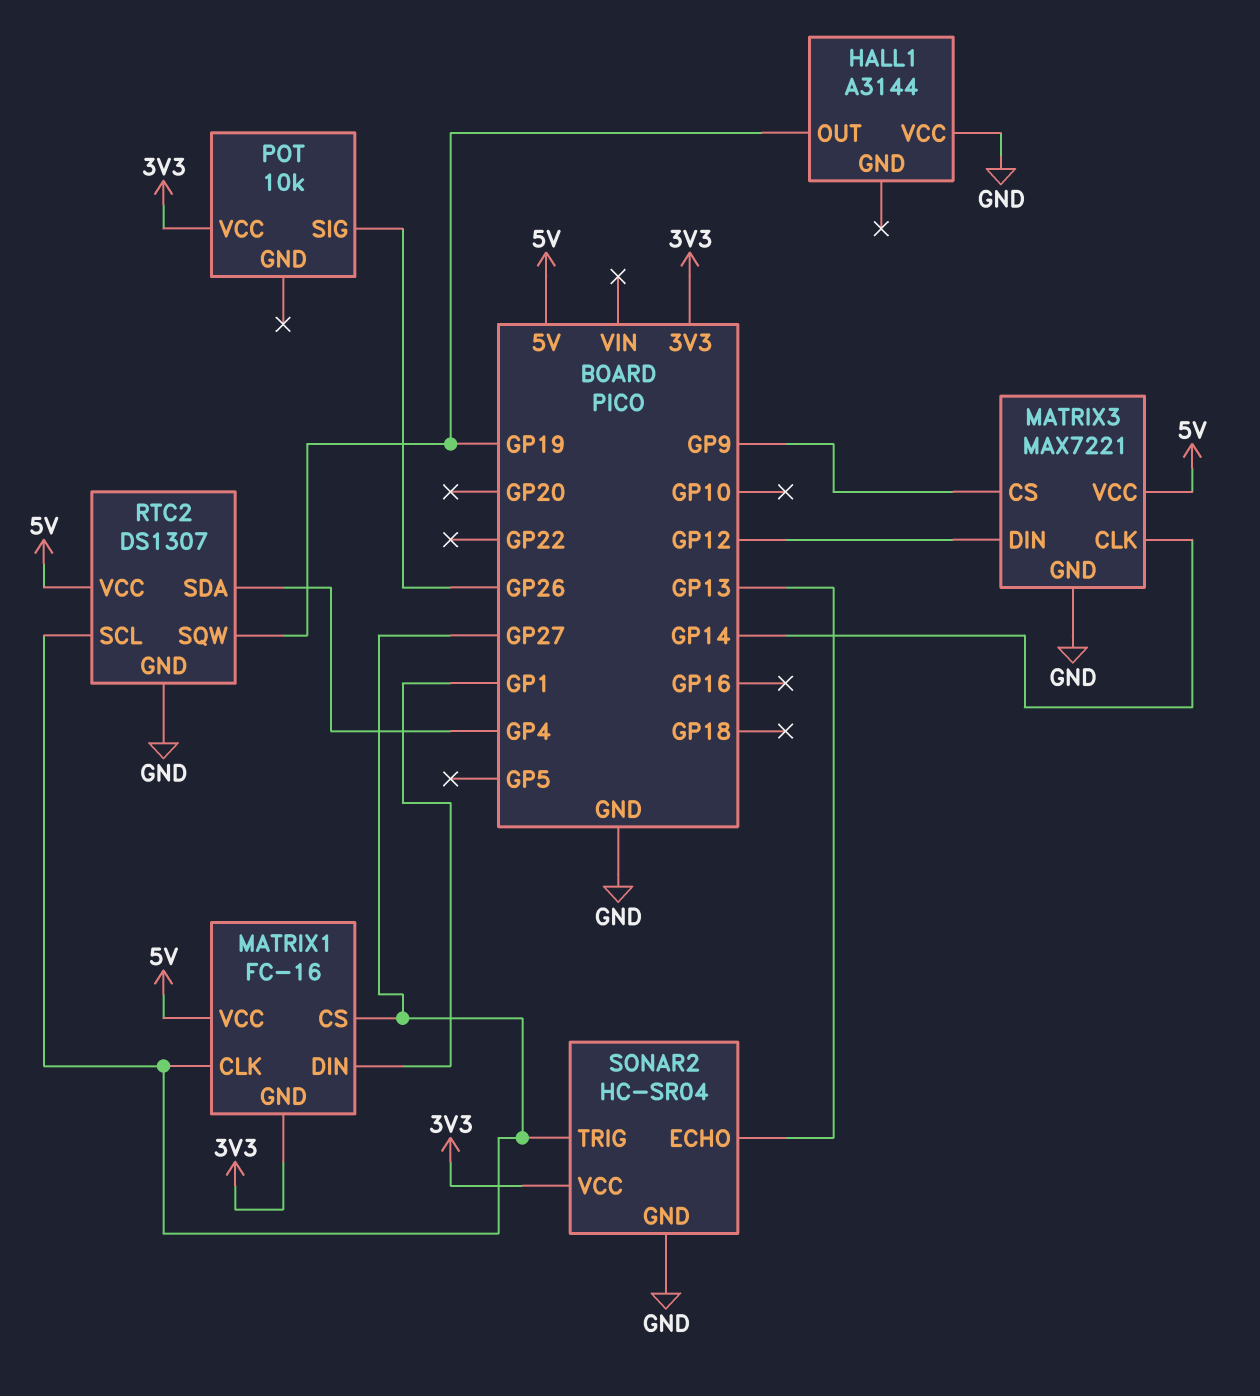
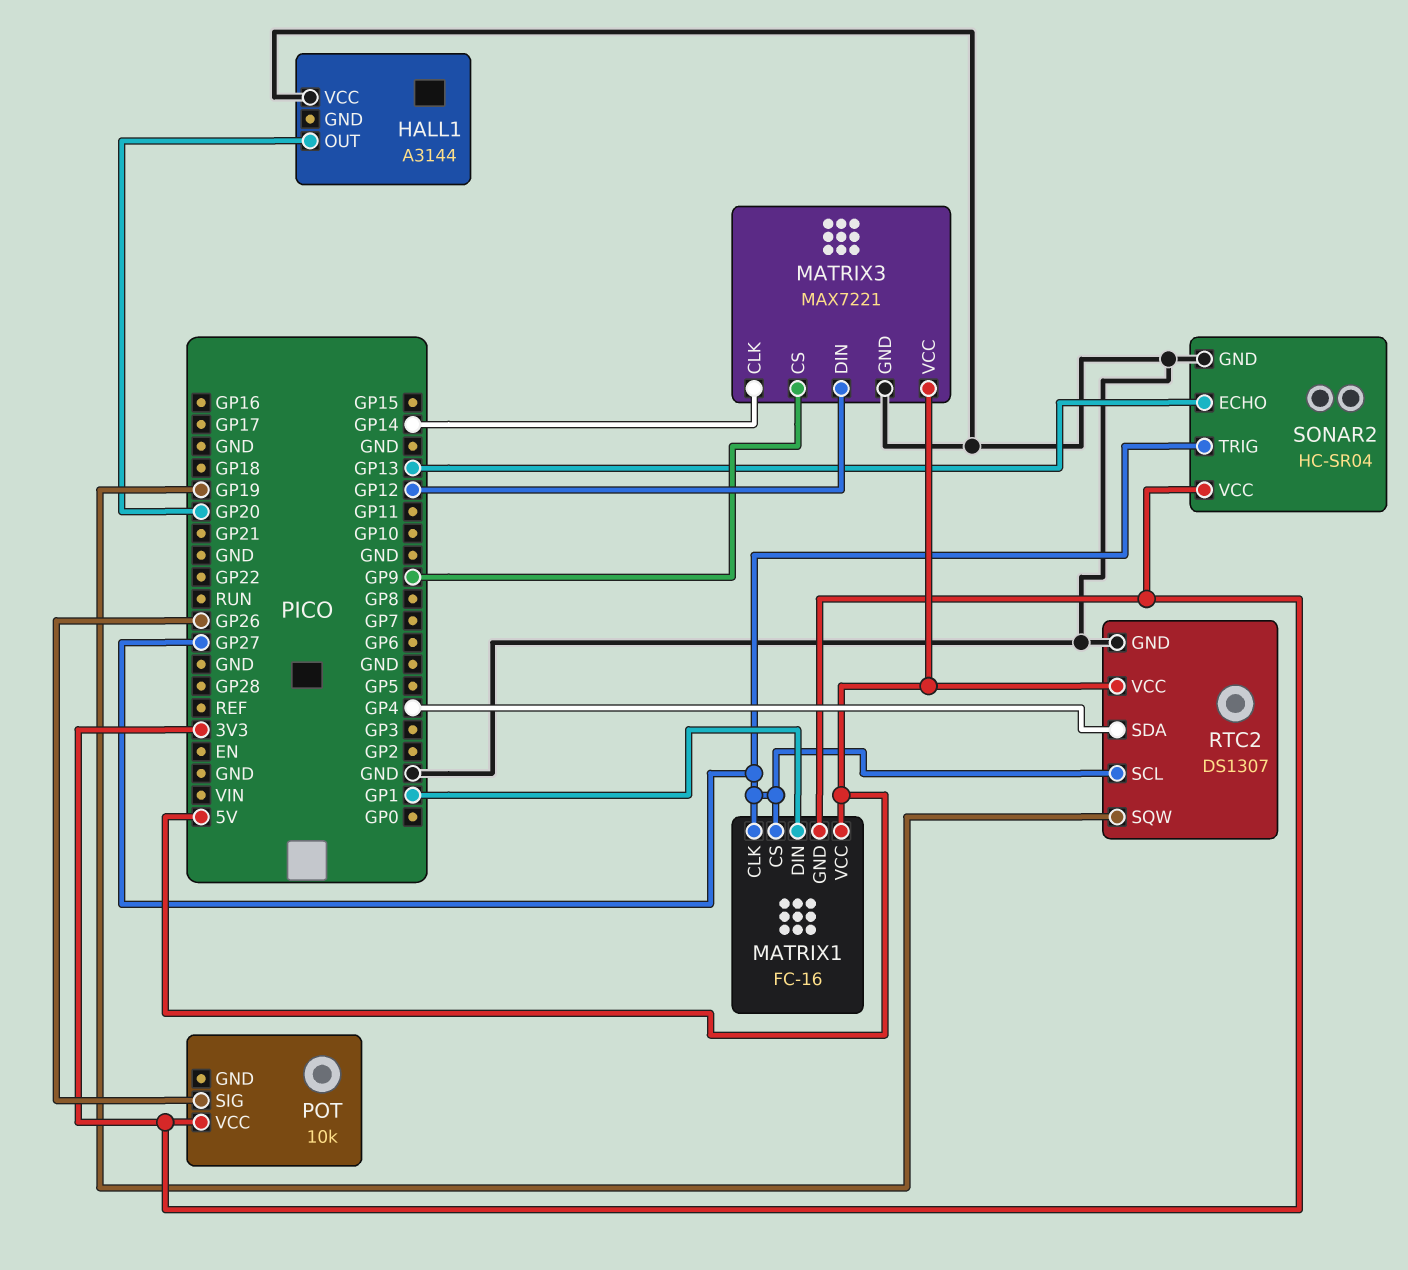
HALL1 pin OUT: GP19 -> GP20

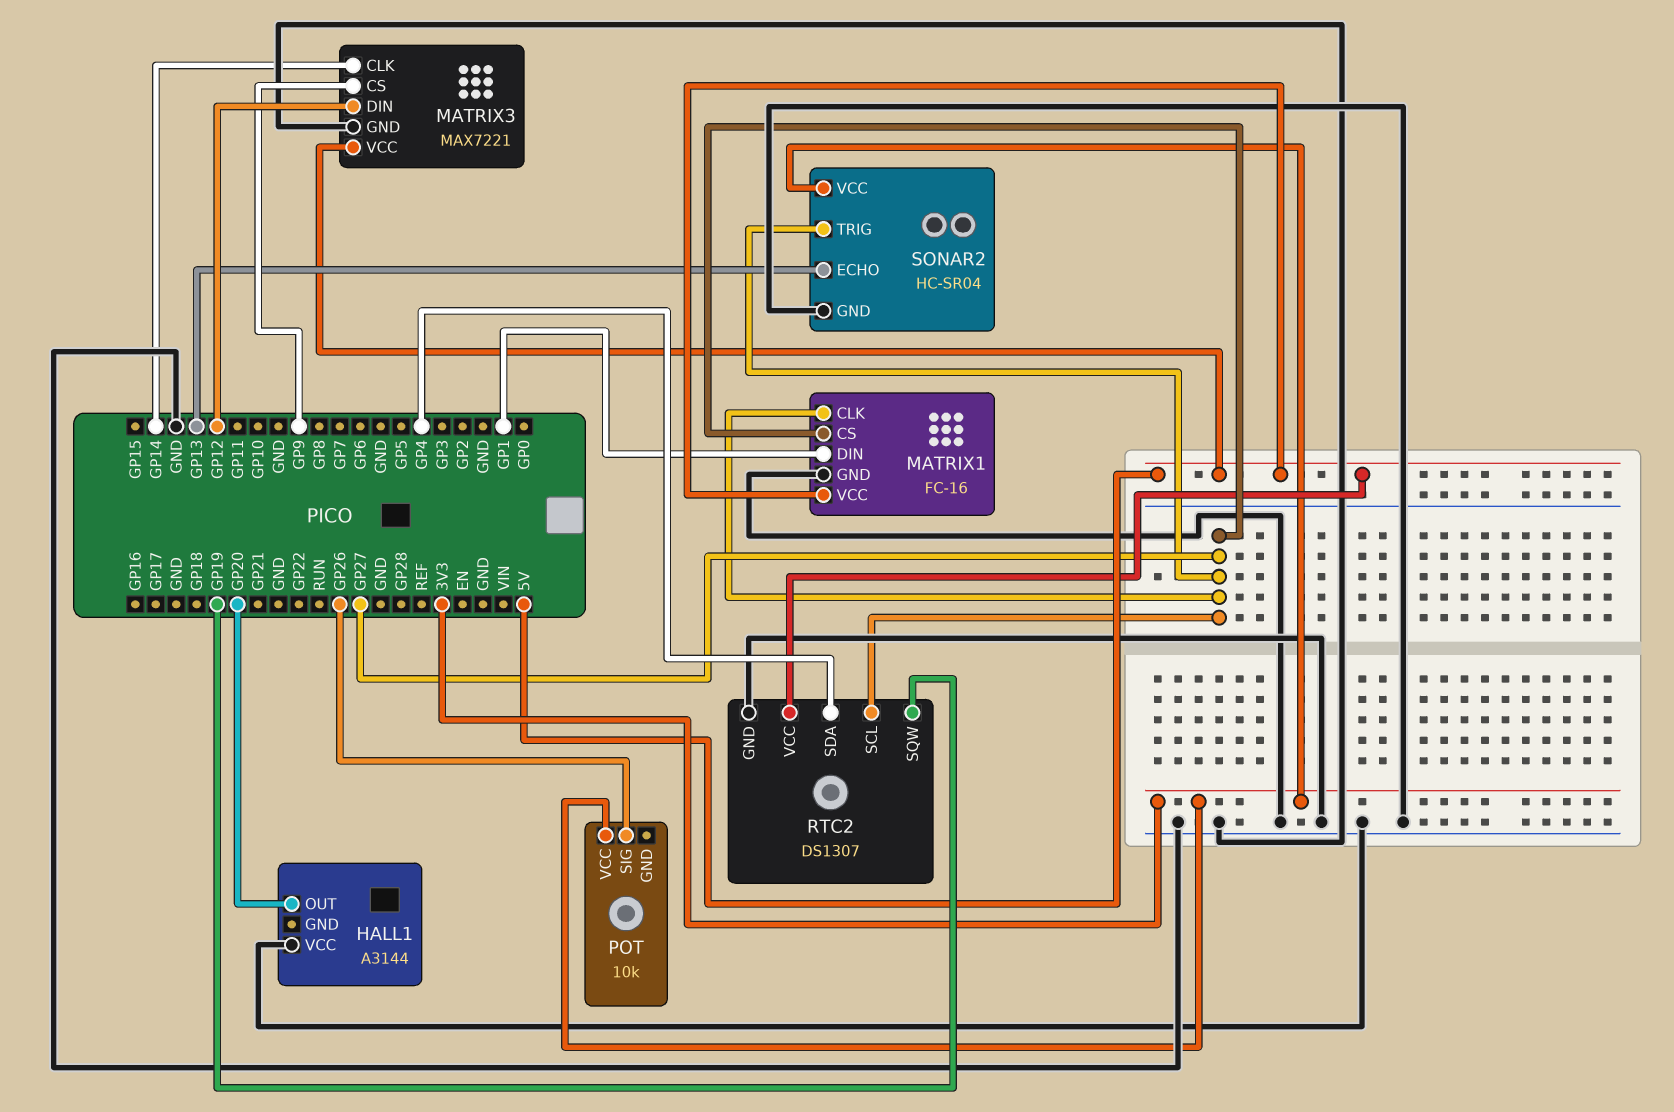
MATRIX1 pin GND: 3V3 -> GND

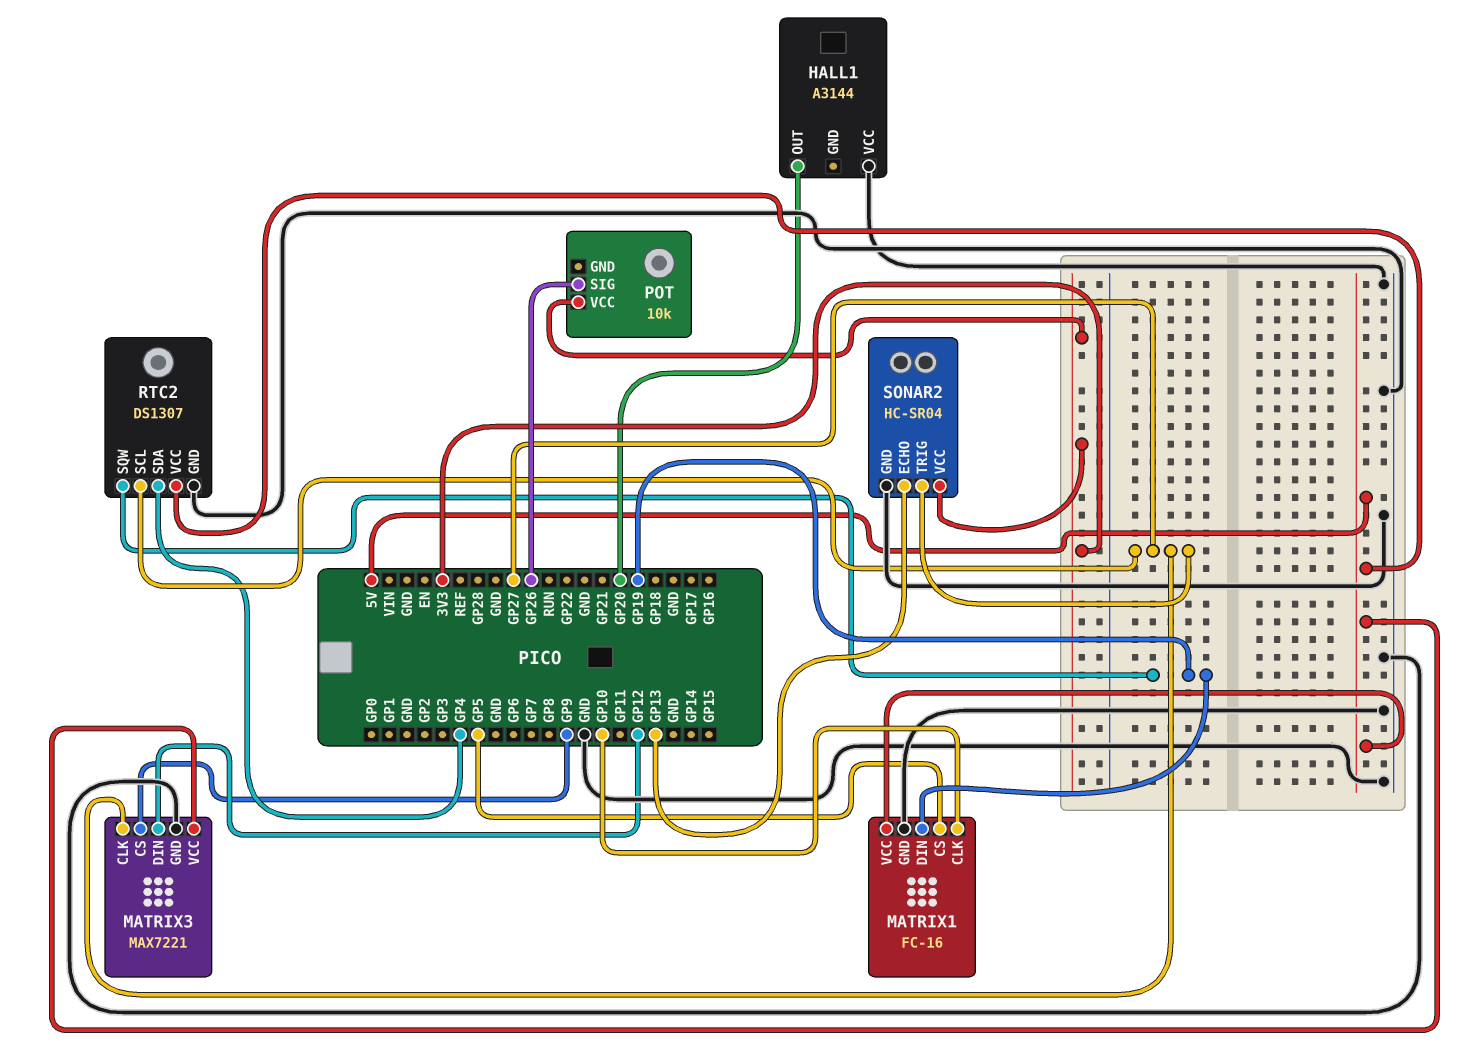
MATRIX1 pin CLK: GP27 -> GP10
MATRIX1 pin CS: GP27 -> GP5
MATRIX1 pin DIN: GP1 -> GP19
MATRIX3 pin CLK: GP14 -> GP27

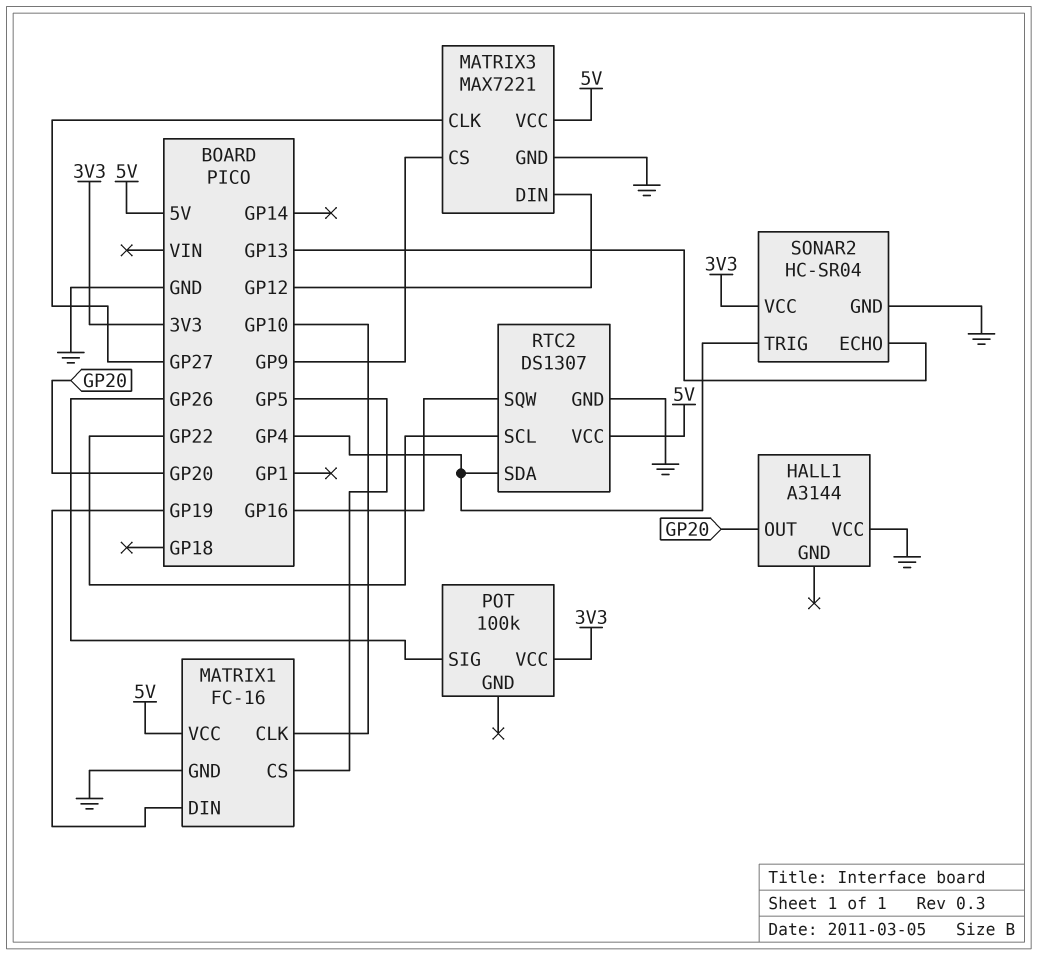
POT: 10k -> 100k
RTC2 pin SCL: GP27 -> GP22
RTC2 pin SQW: GP19 -> GP16
SONAR2 pin TRIG: GP27 -> GP4

